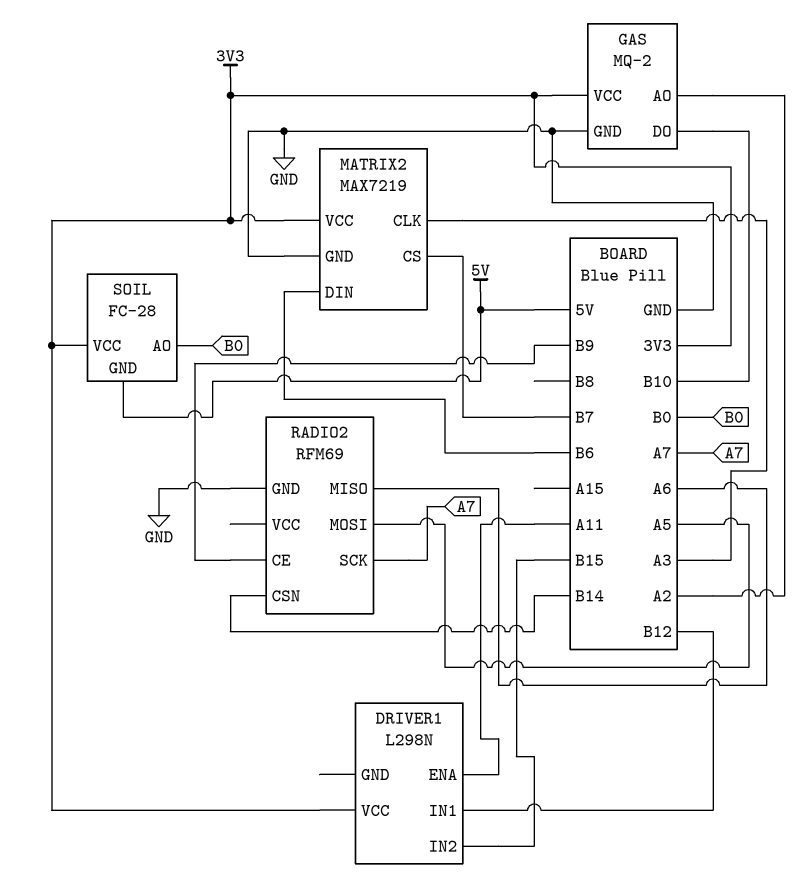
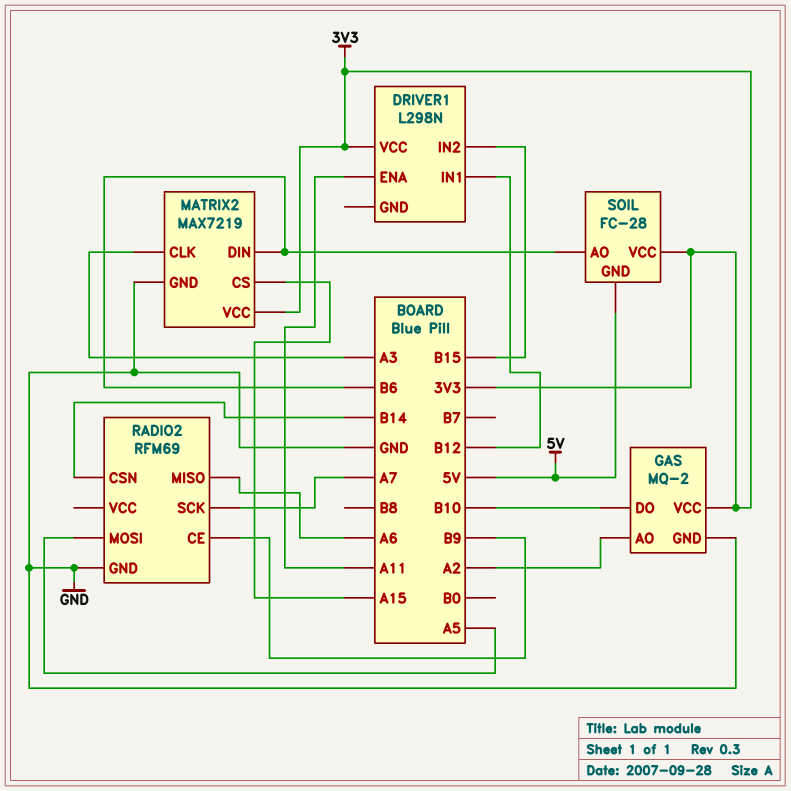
MATRIX2 pin CS: B7 -> A15
SOIL pin AO: B0 -> B6

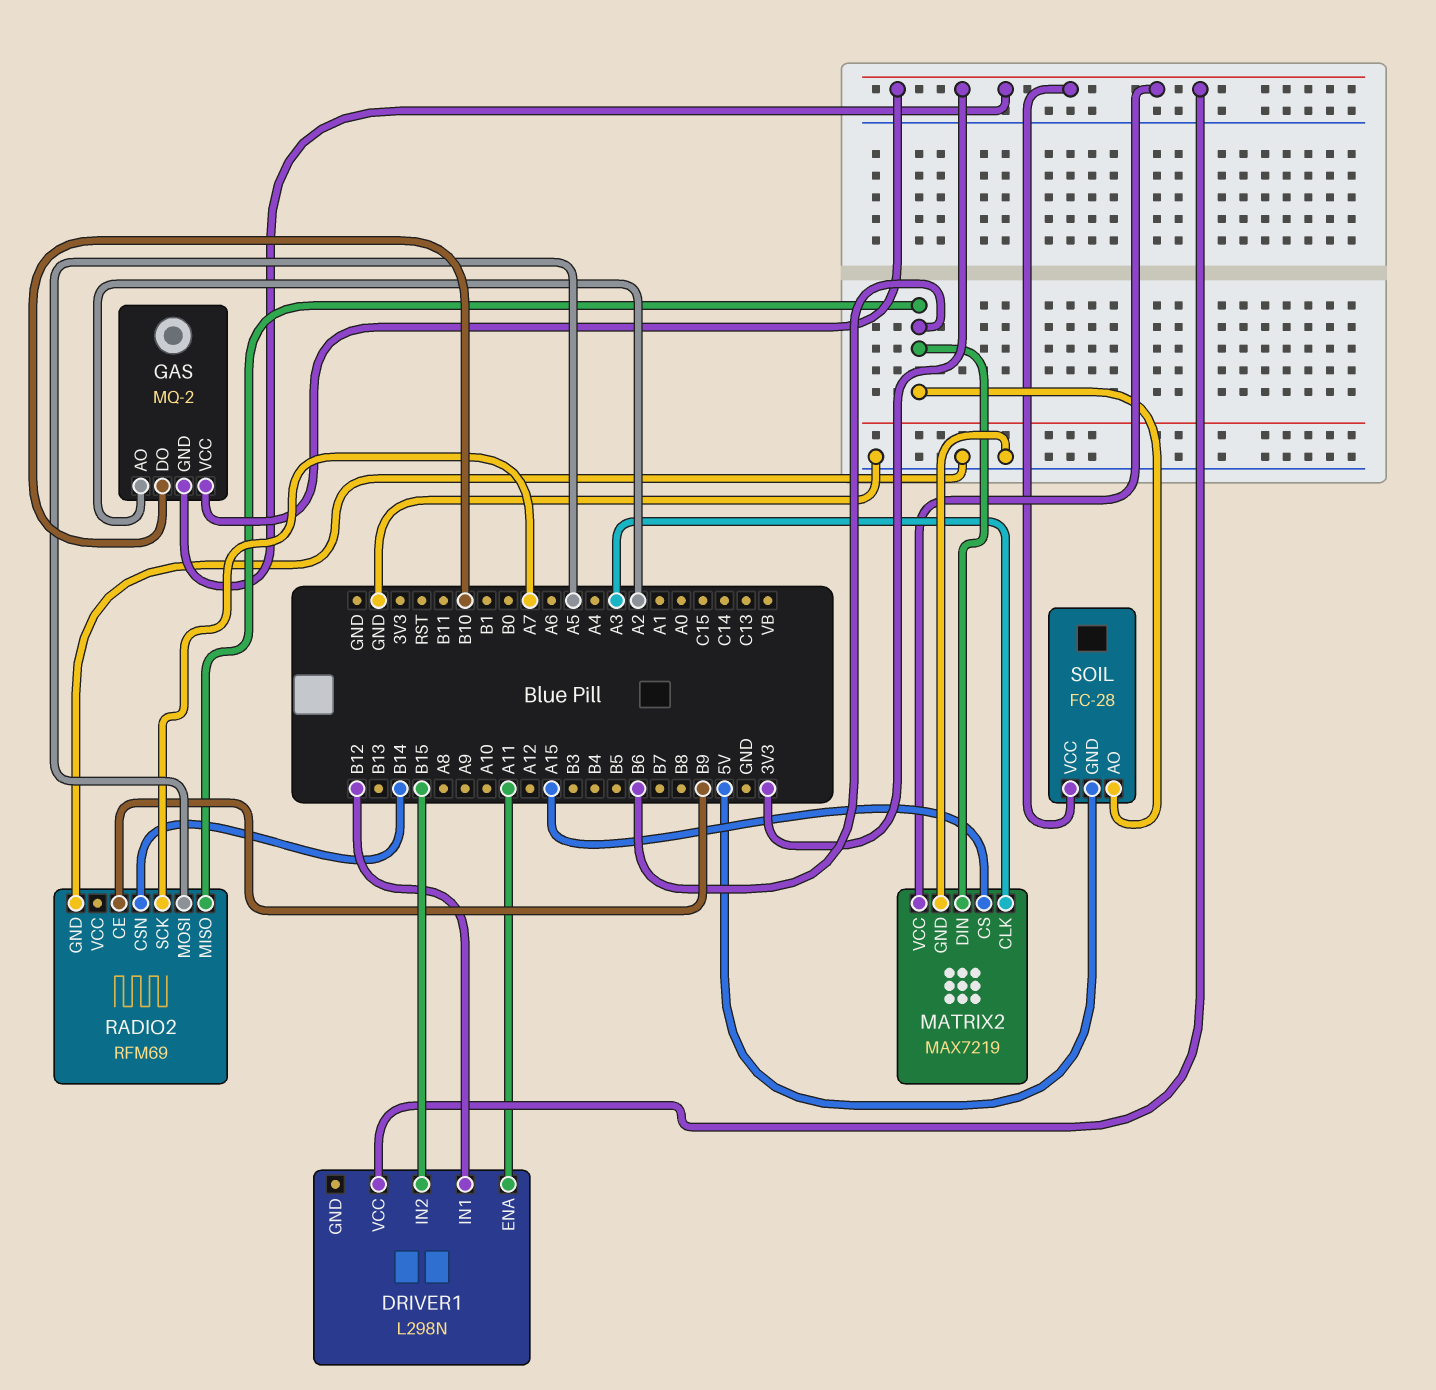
GAS pin GND: GND -> 3V3
RADIO2 pin MISO: A6 -> B6

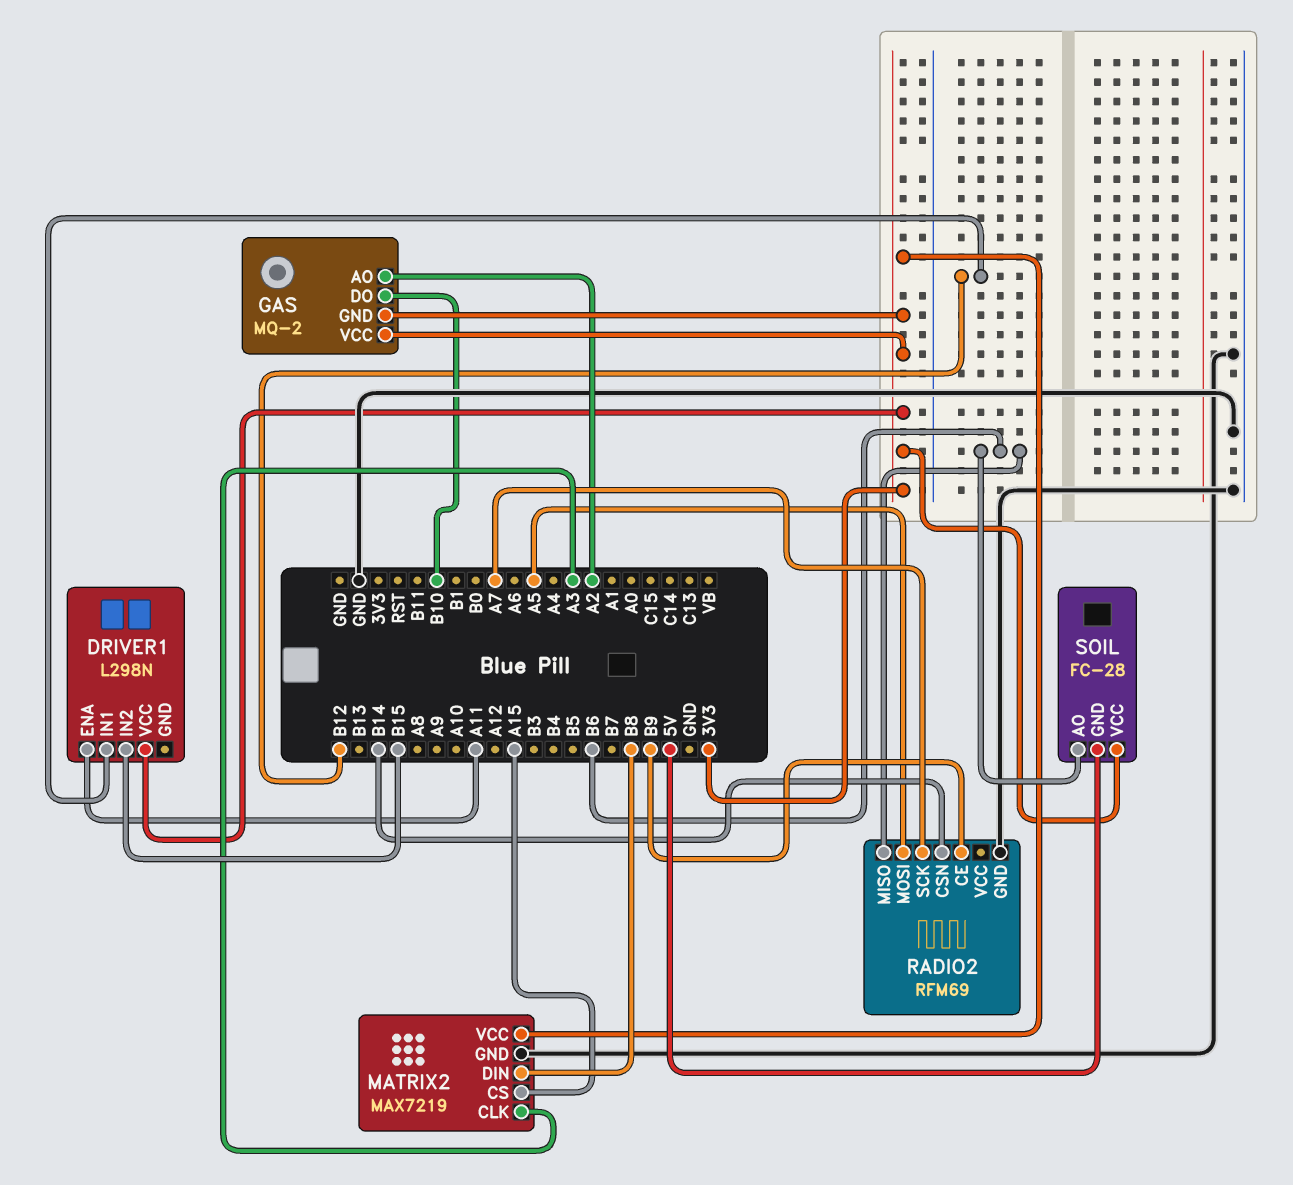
MATRIX2 pin DIN: B6 -> B8

